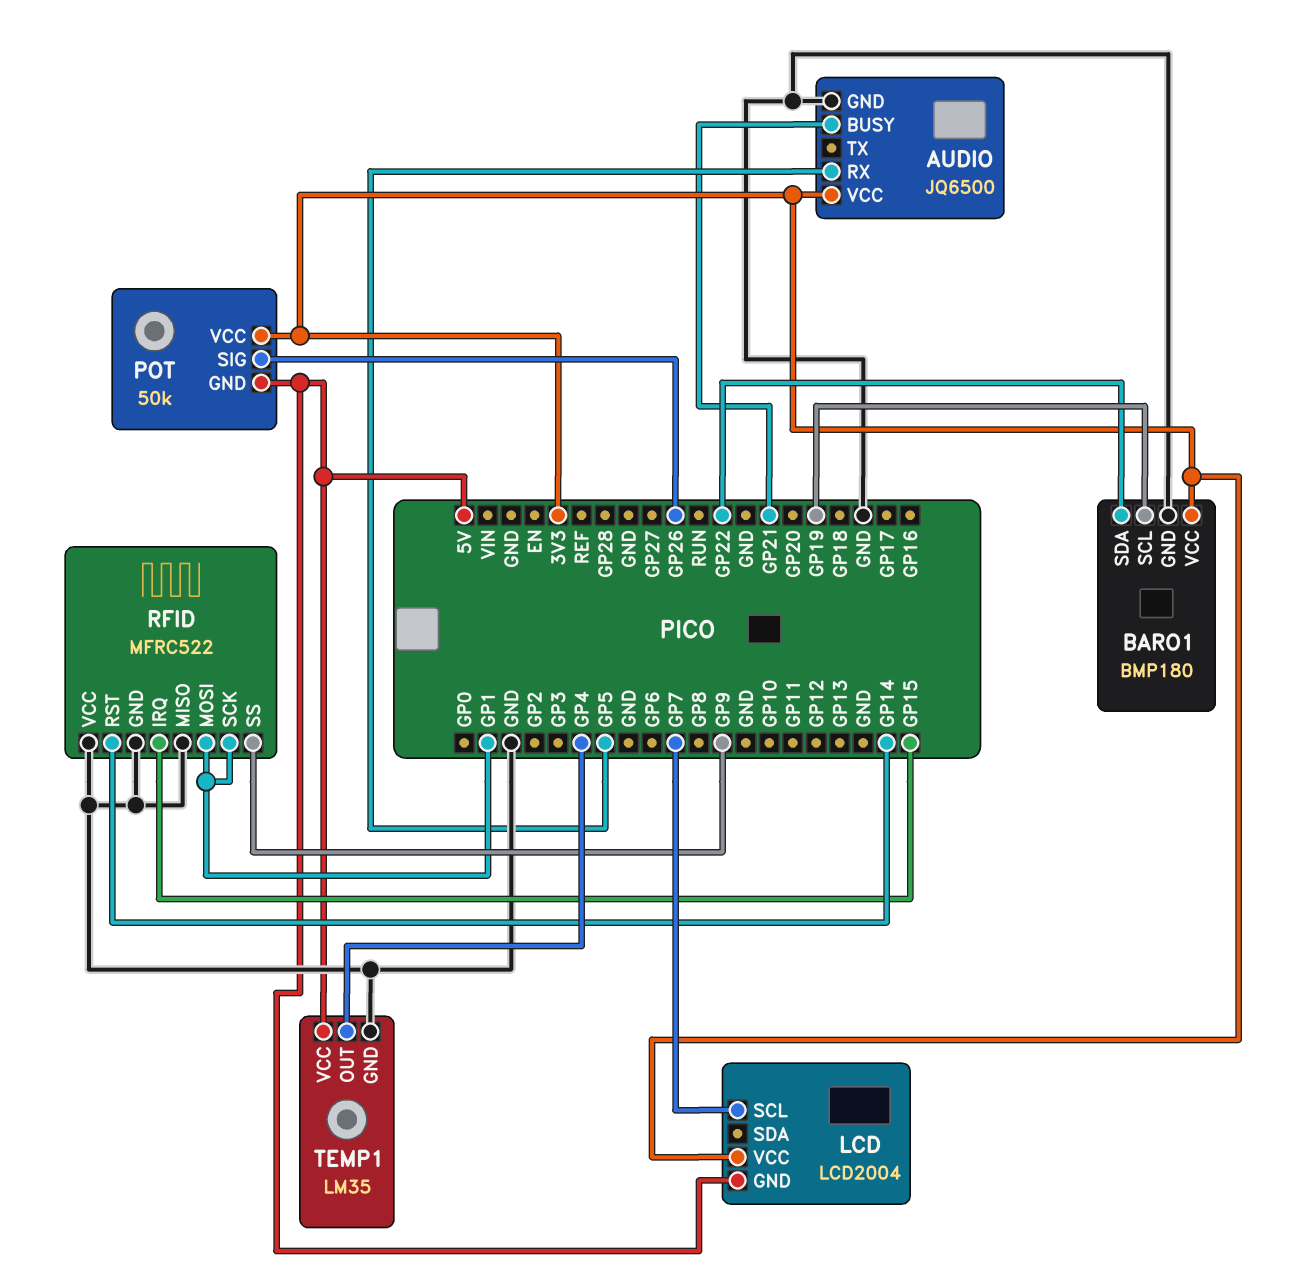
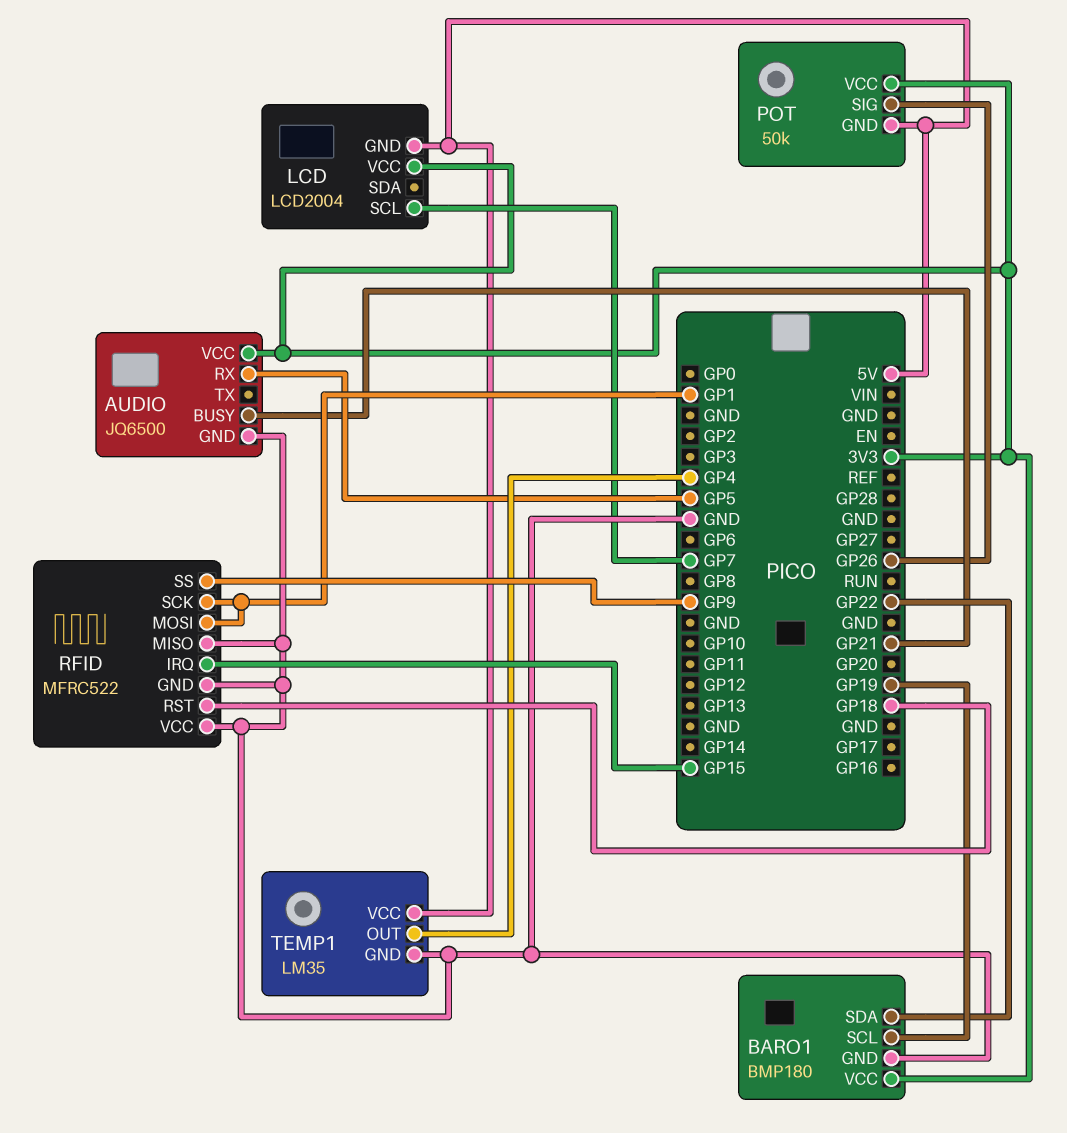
RFID pin RST: GP14 -> GP18

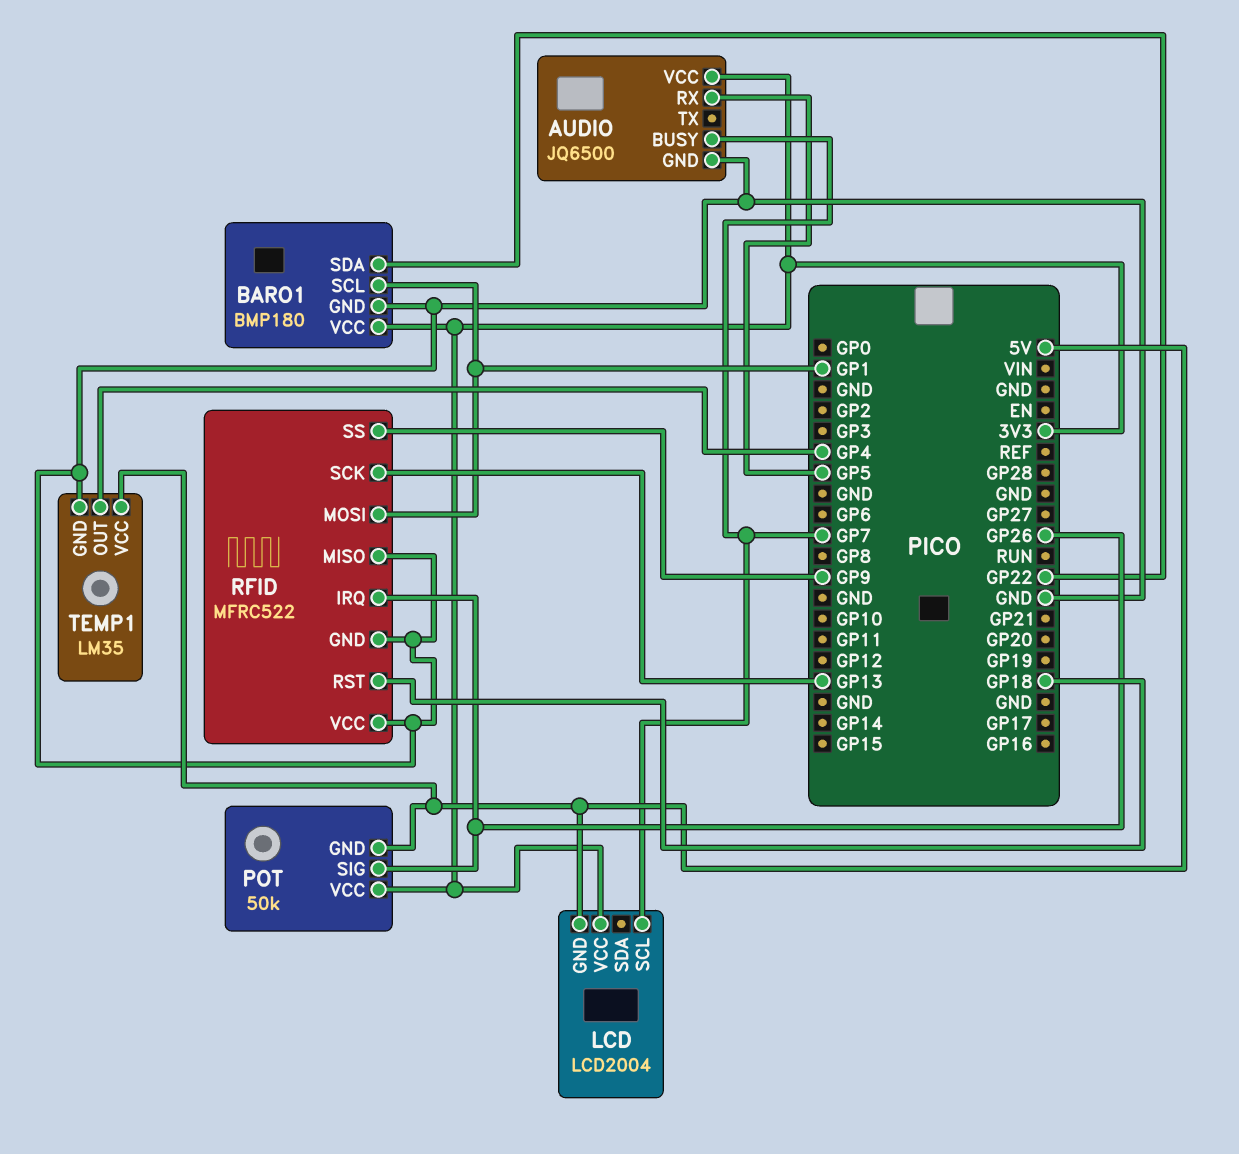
AUDIO pin BUSY: GP21 -> GP7
BARO1 pin SCL: GP19 -> GP1
RFID pin IRQ: GP15 -> GP26
RFID pin SCK: GP1 -> GP13

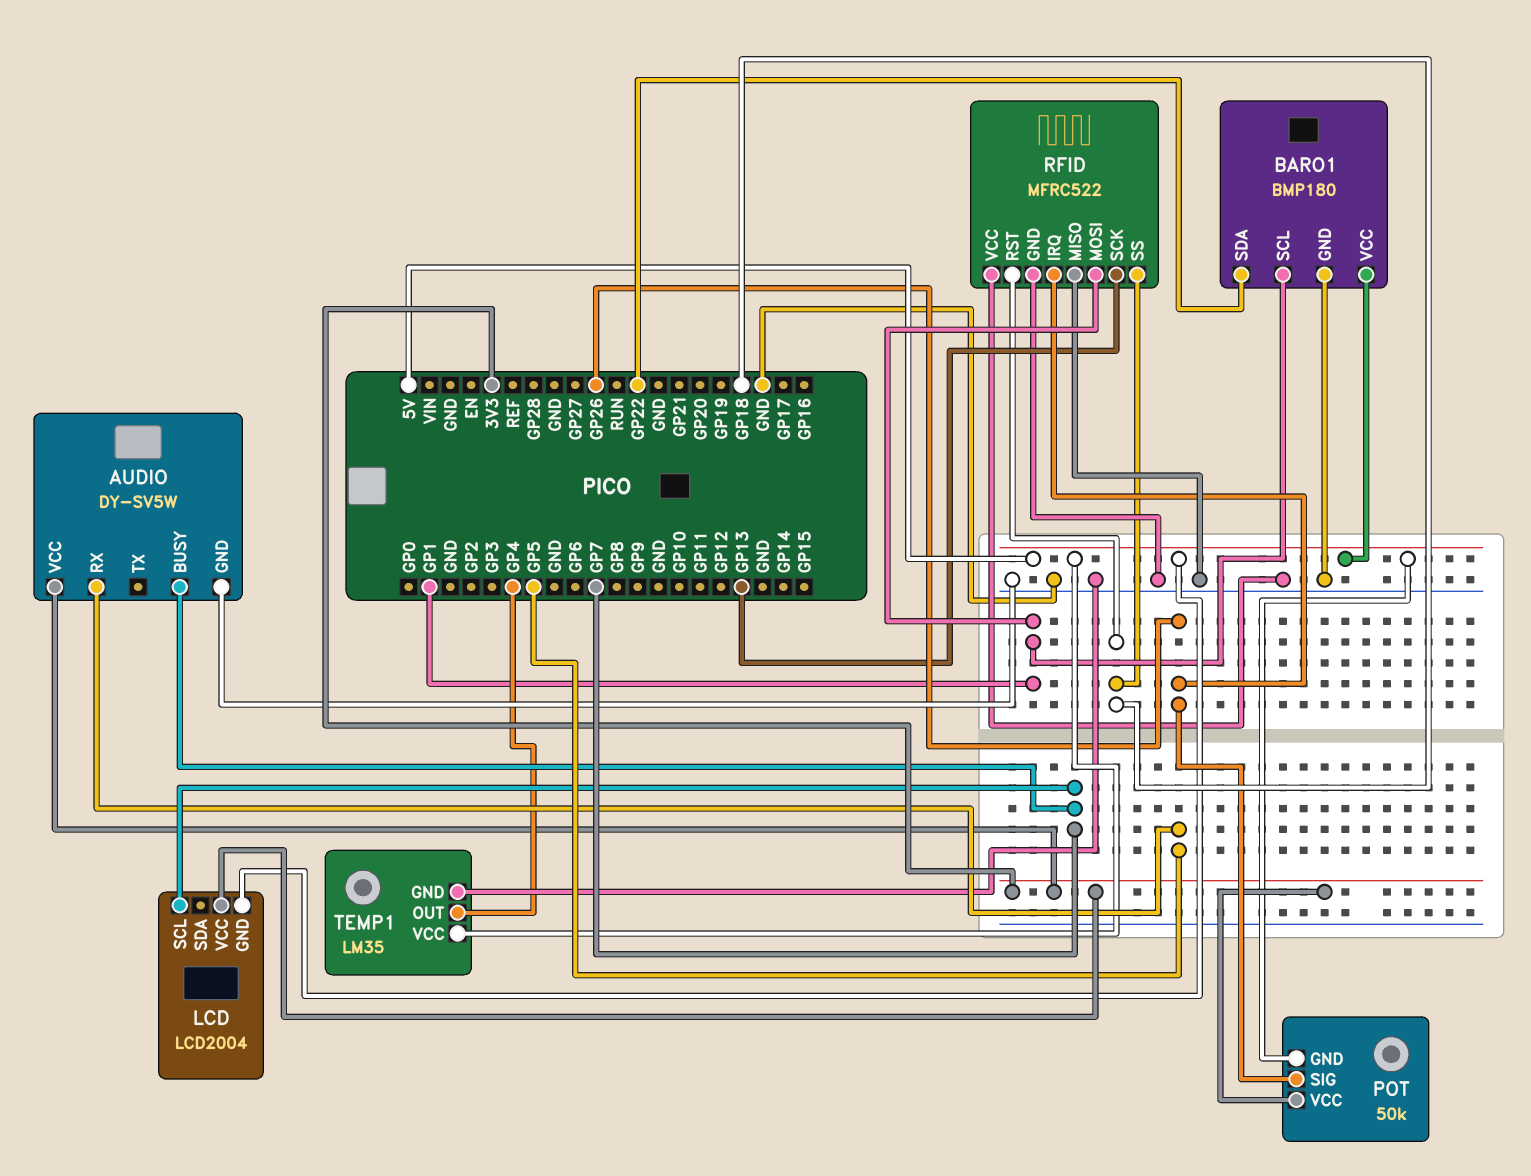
AUDIO: JQ6500 -> DY-SV5W
BARO1 pin VCC: 3V3 -> 5V
RFID pin SS: GP9 -> GP18

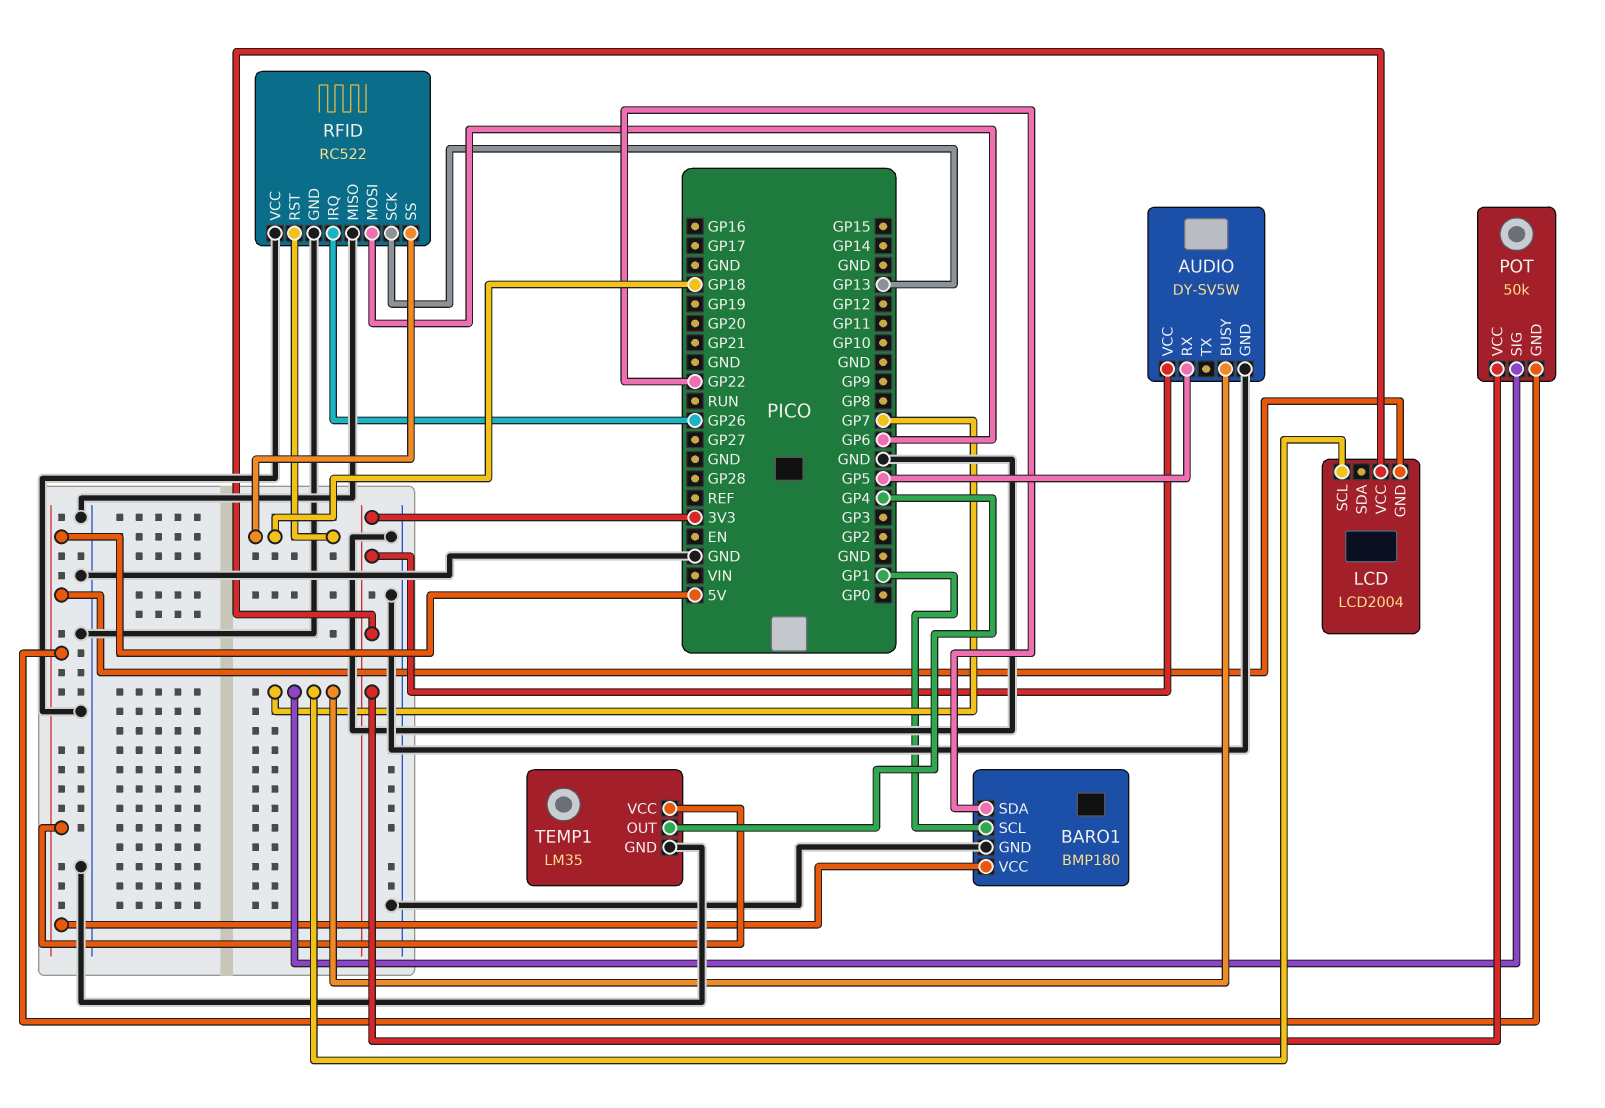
POT pin SIG: GP26 -> GP7
RFID: MFRC522 -> RC522
RFID pin MOSI: GP1 -> GP6

